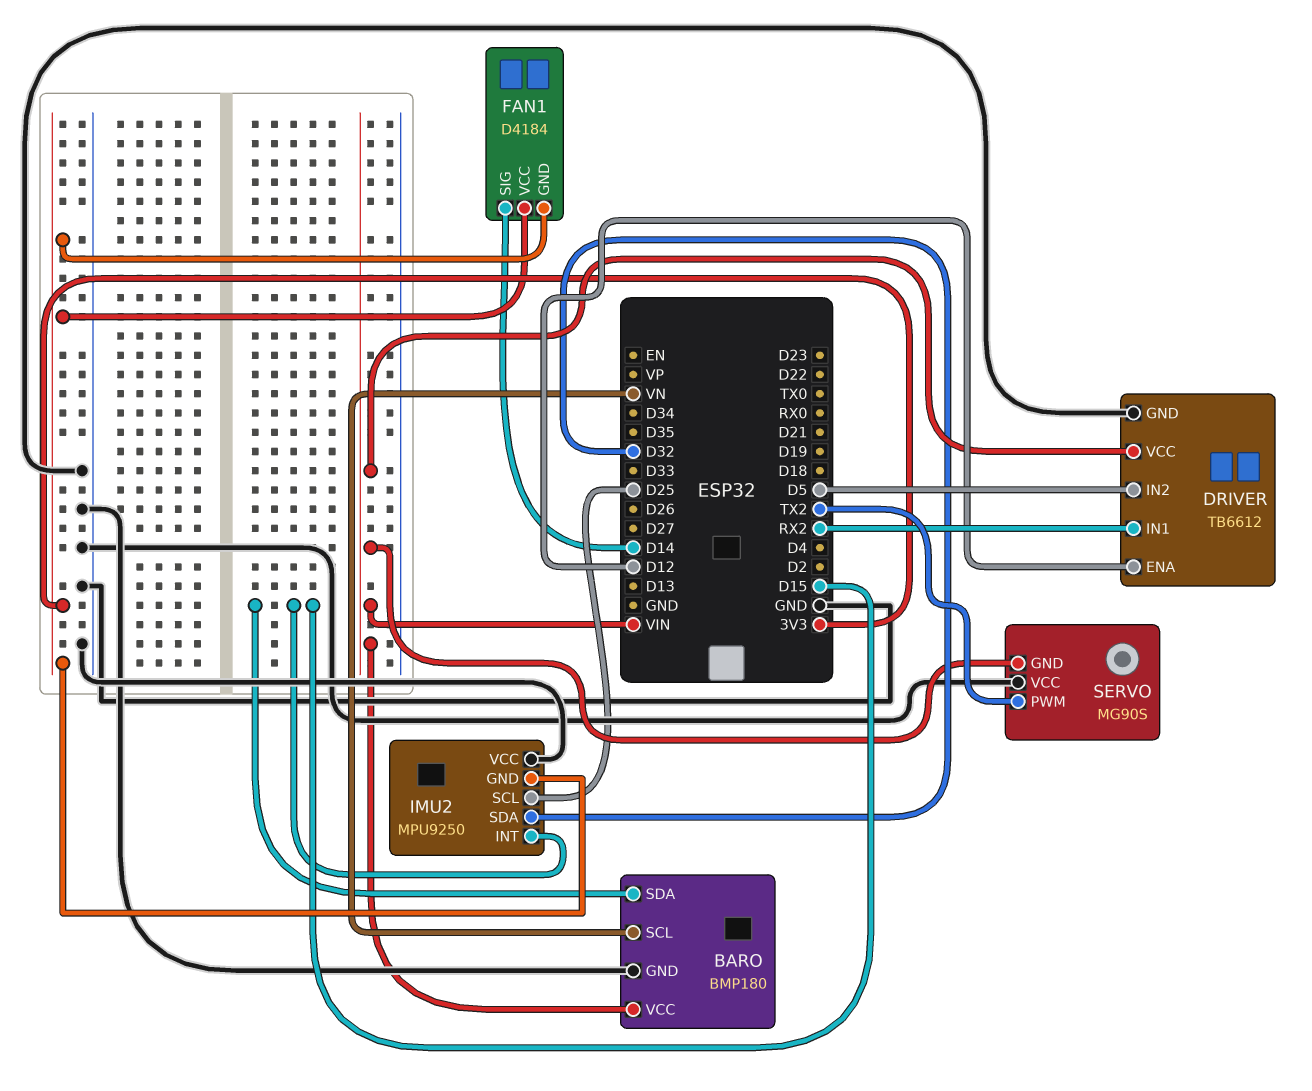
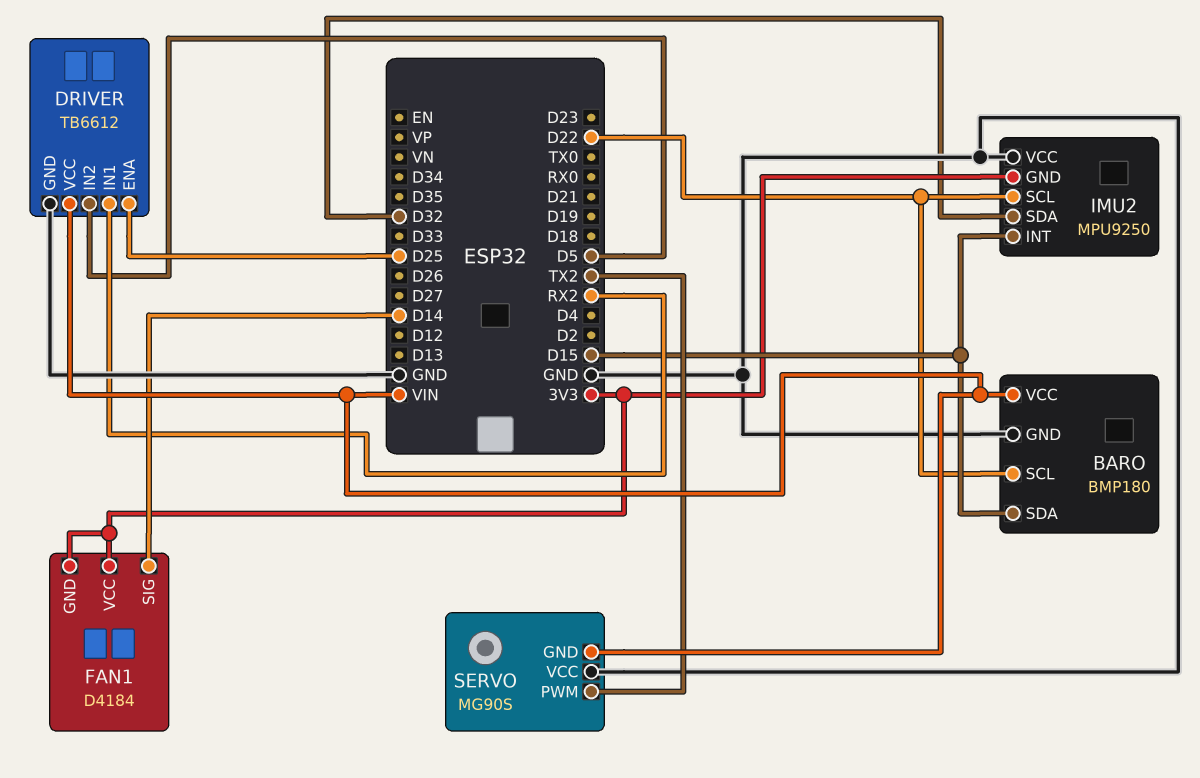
BARO pin SCL: VN -> D22
DRIVER pin ENA: D12 -> D25
IMU2 pin SCL: D25 -> D22

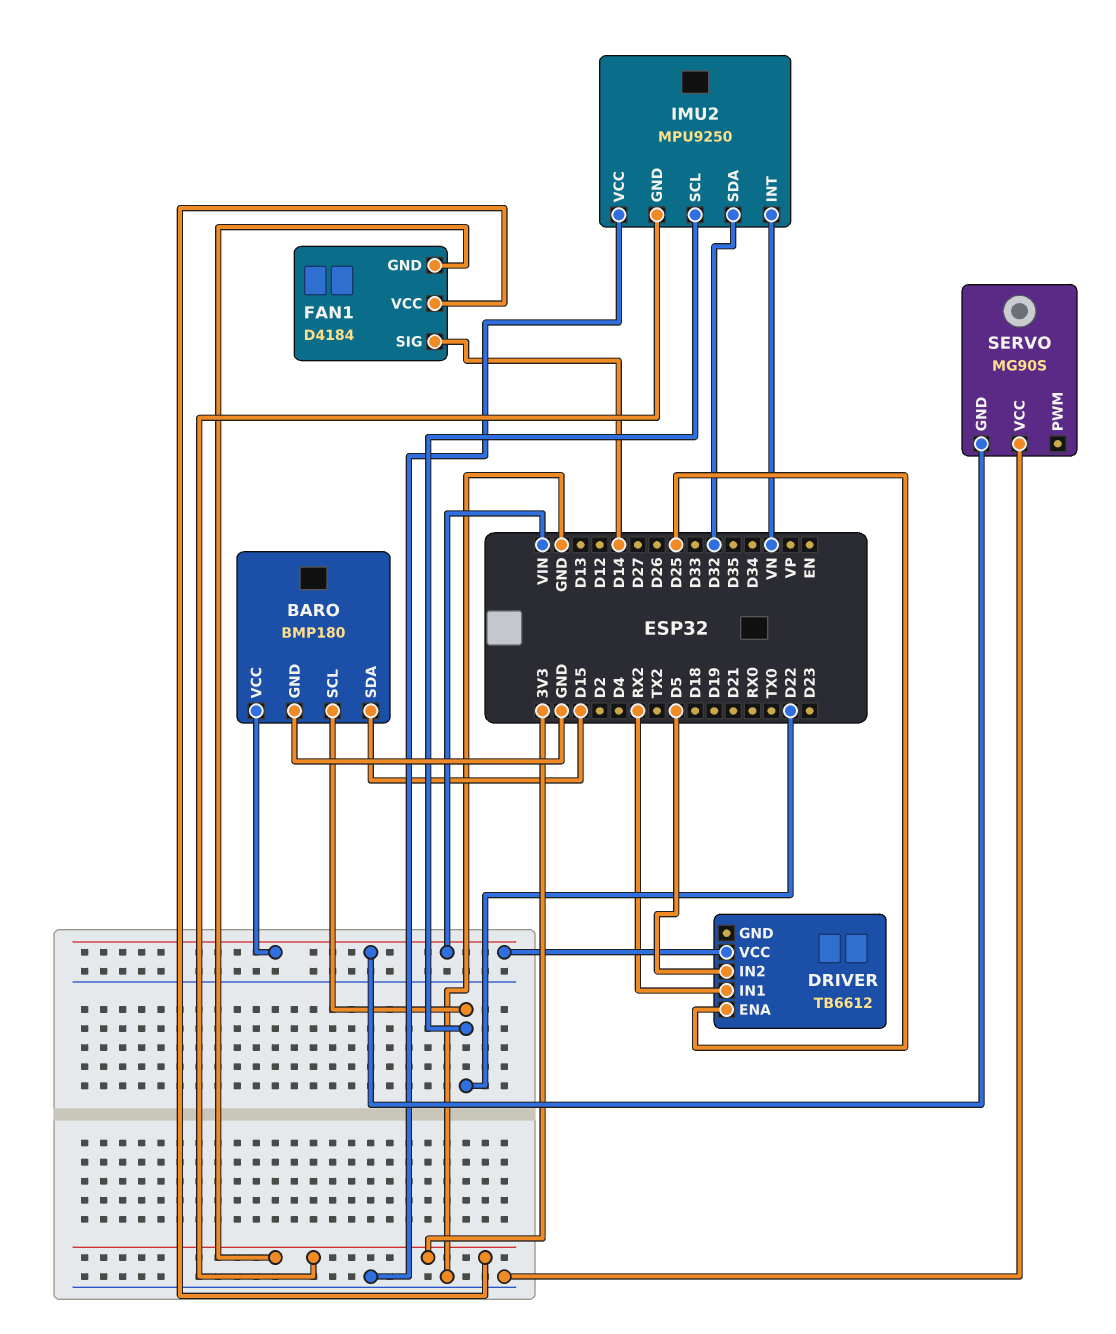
DRIVER pin GND: GND -> none
IMU2 pin INT: D15 -> VN
SERVO pin PWM: TX2 -> none

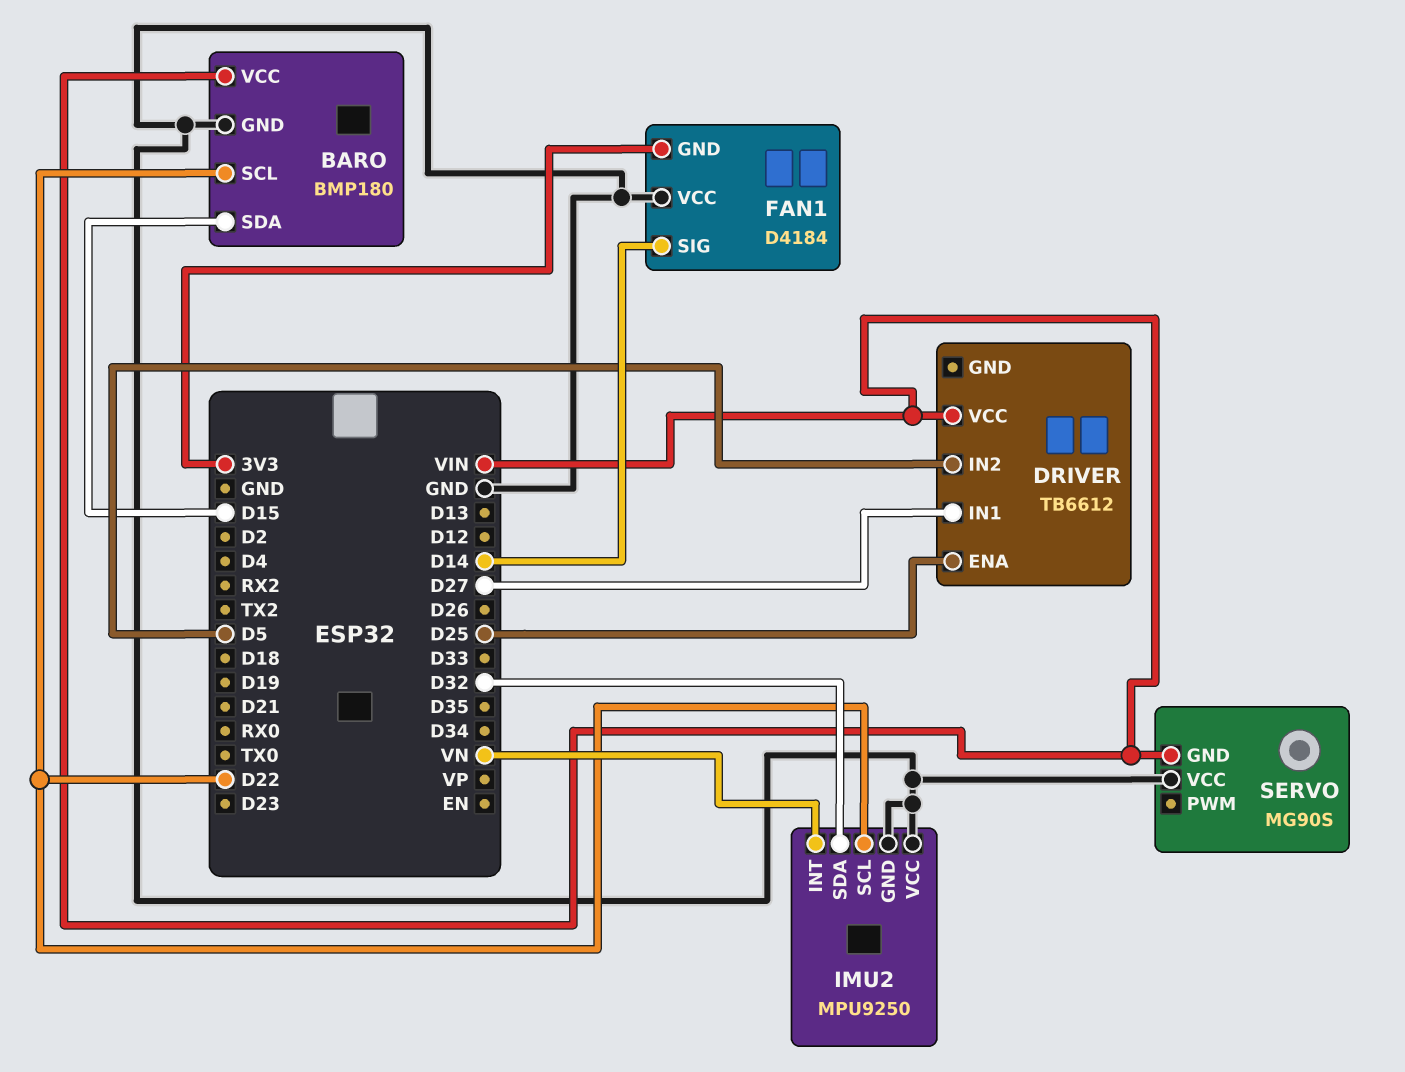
DRIVER pin IN1: RX2 -> D27
FAN1 pin VCC: 3V3 -> GND
IMU2 pin GND: 3V3 -> GND

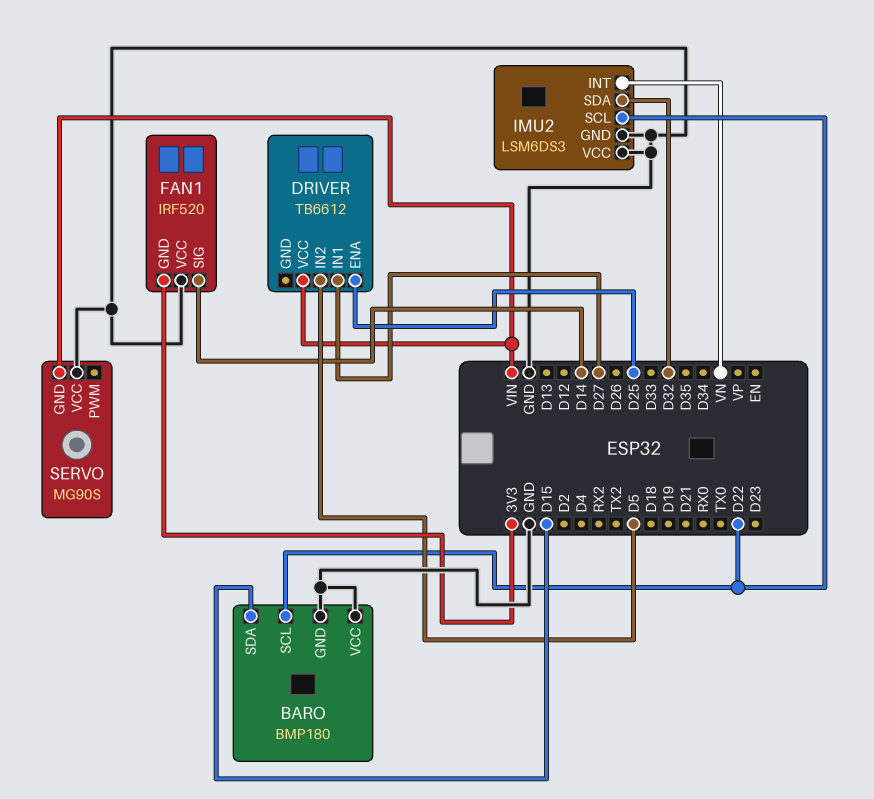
BARO pin VCC: VIN -> GND
FAN1: D4184 -> IRF520
IMU2: MPU9250 -> LSM6DS3

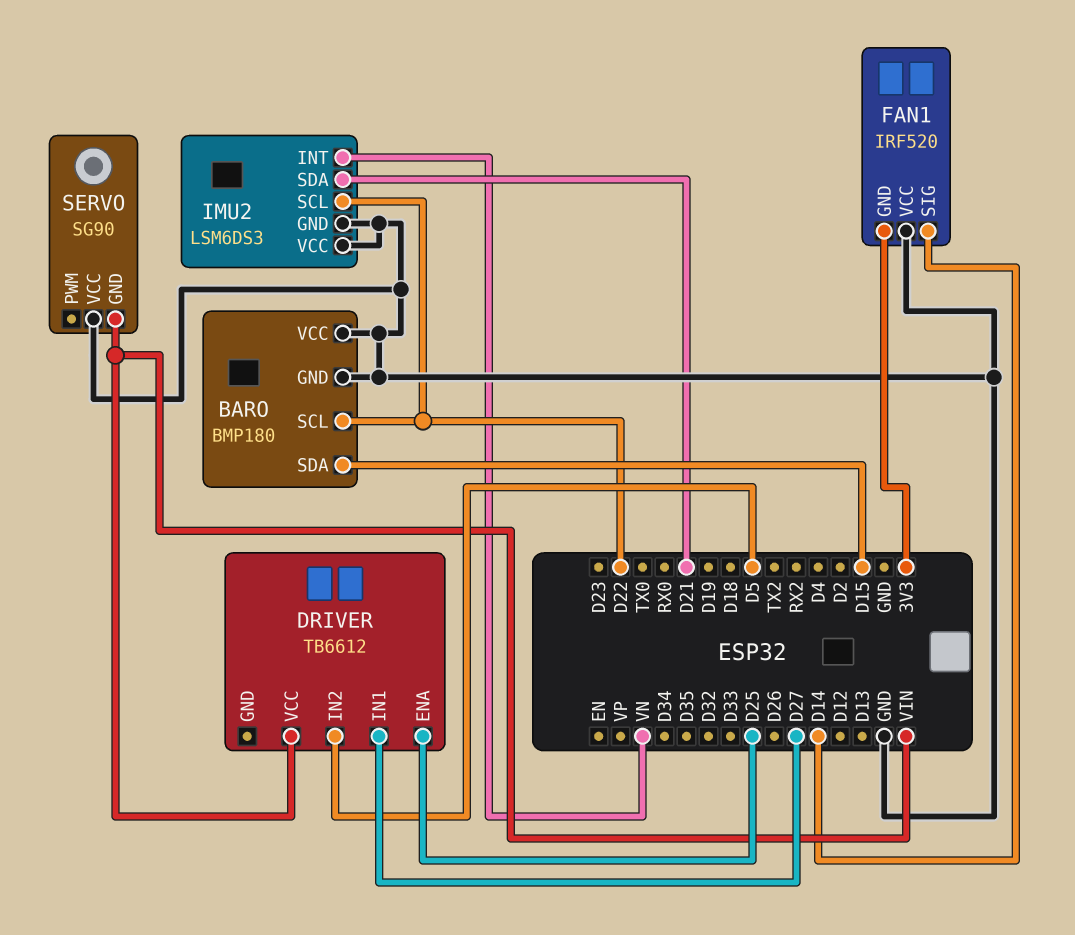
IMU2 pin SDA: D32 -> D21
SERVO: MG90S -> SG90

